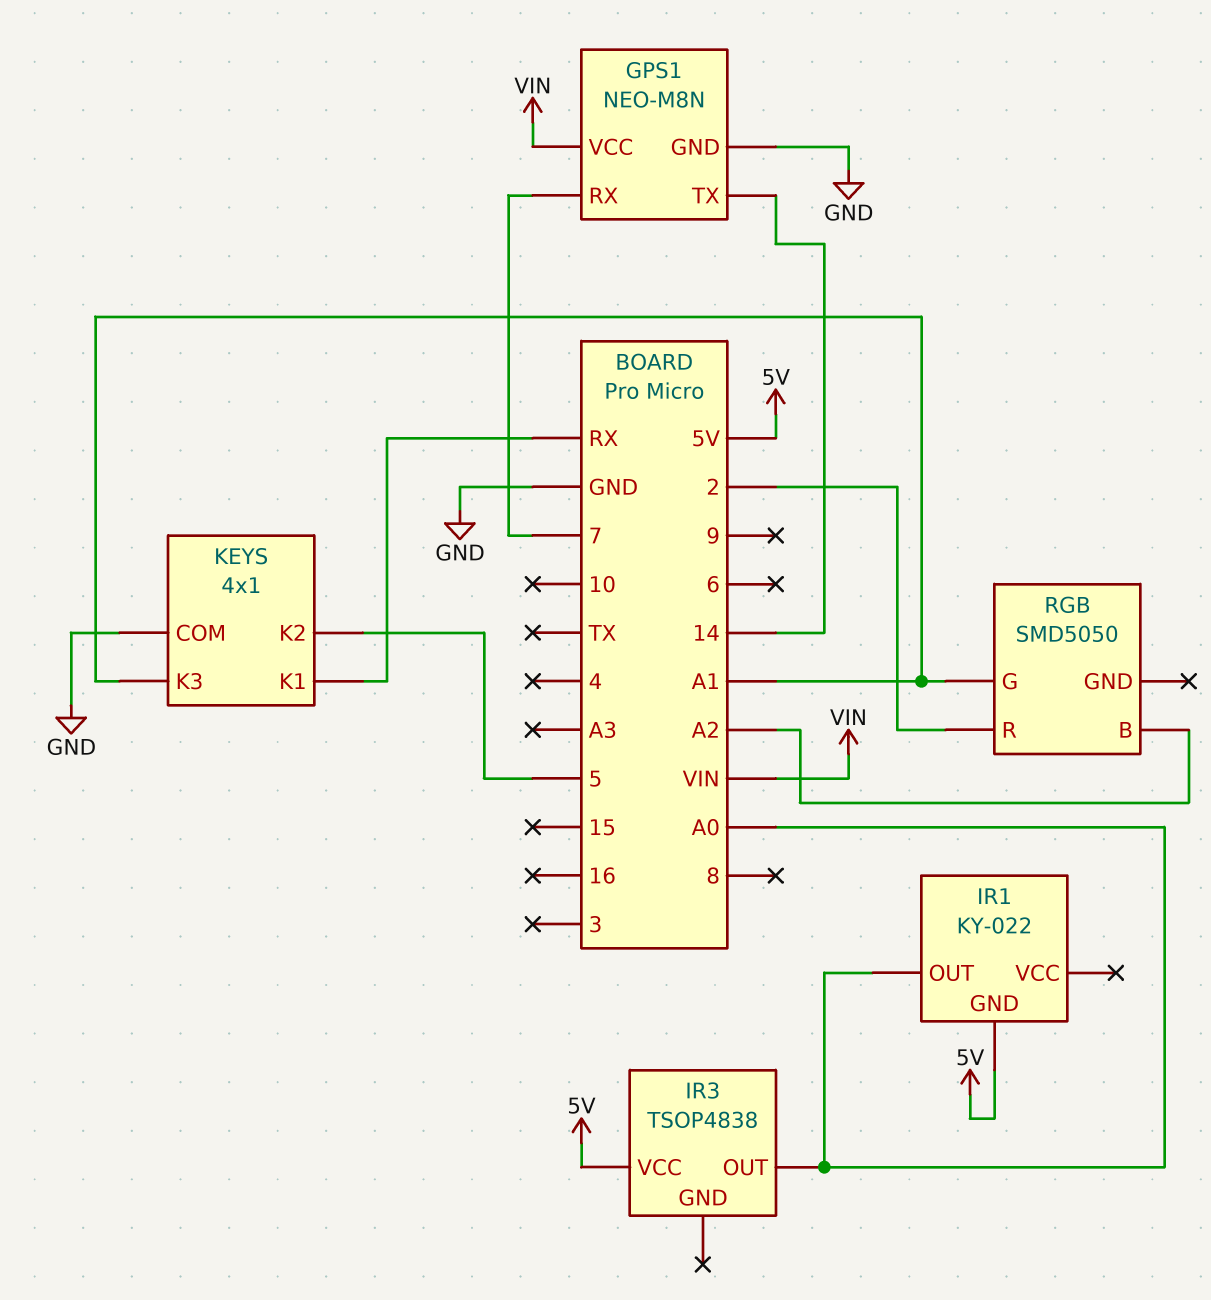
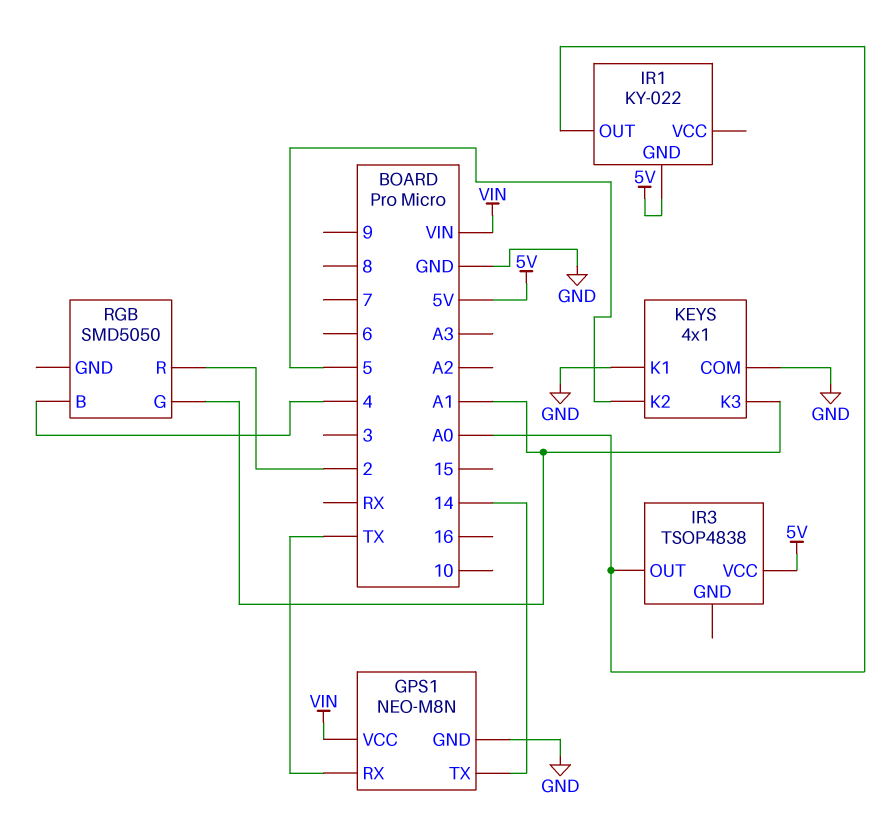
GPS1 pin RX: 7 -> TX
KEYS pin K1: RX -> GND
RGB pin B: A2 -> 4

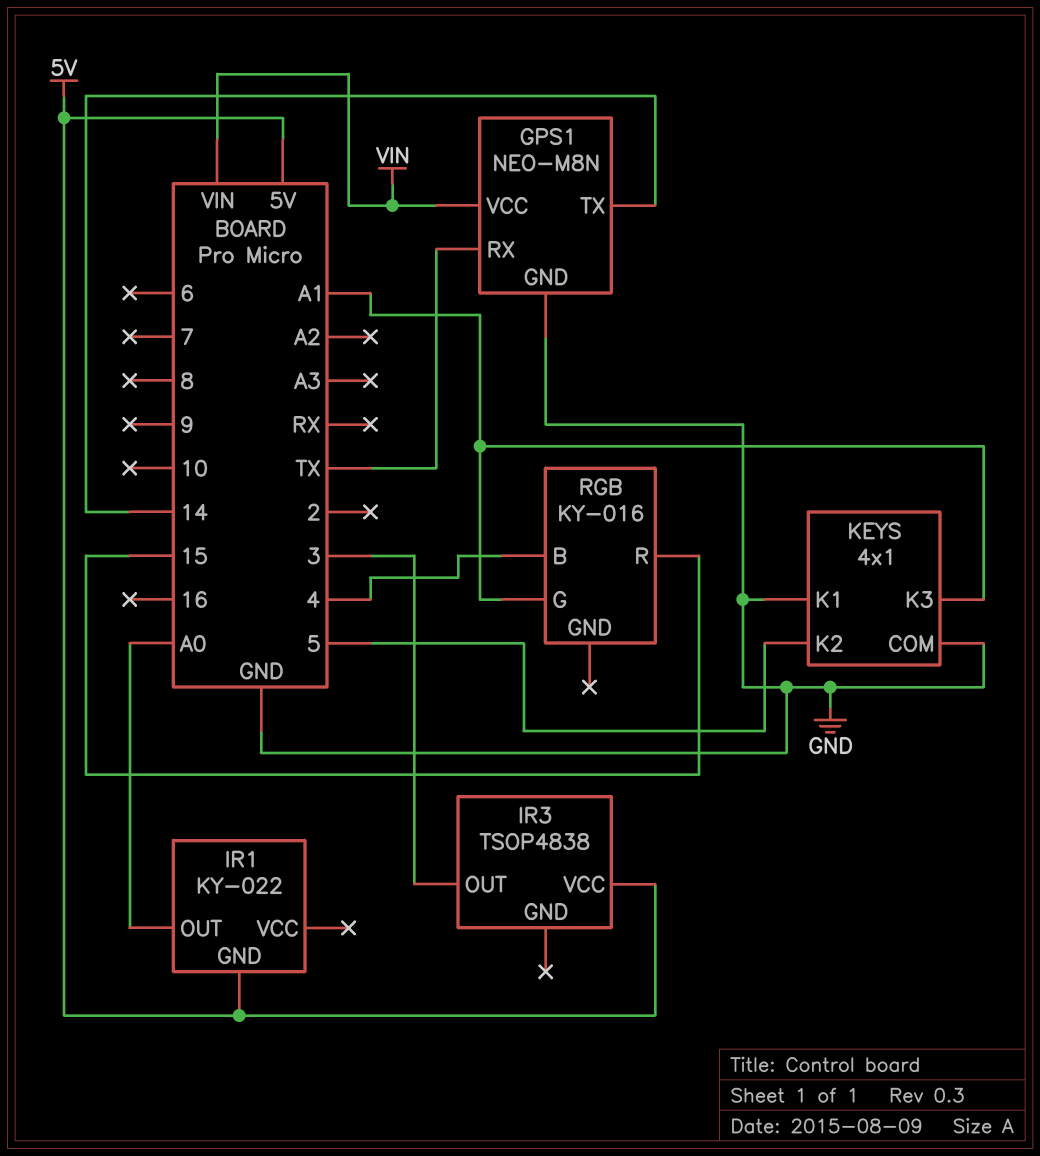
IR3 pin OUT: A0 -> 3
RGB: SMD5050 -> KY-016
RGB pin R: 2 -> 15

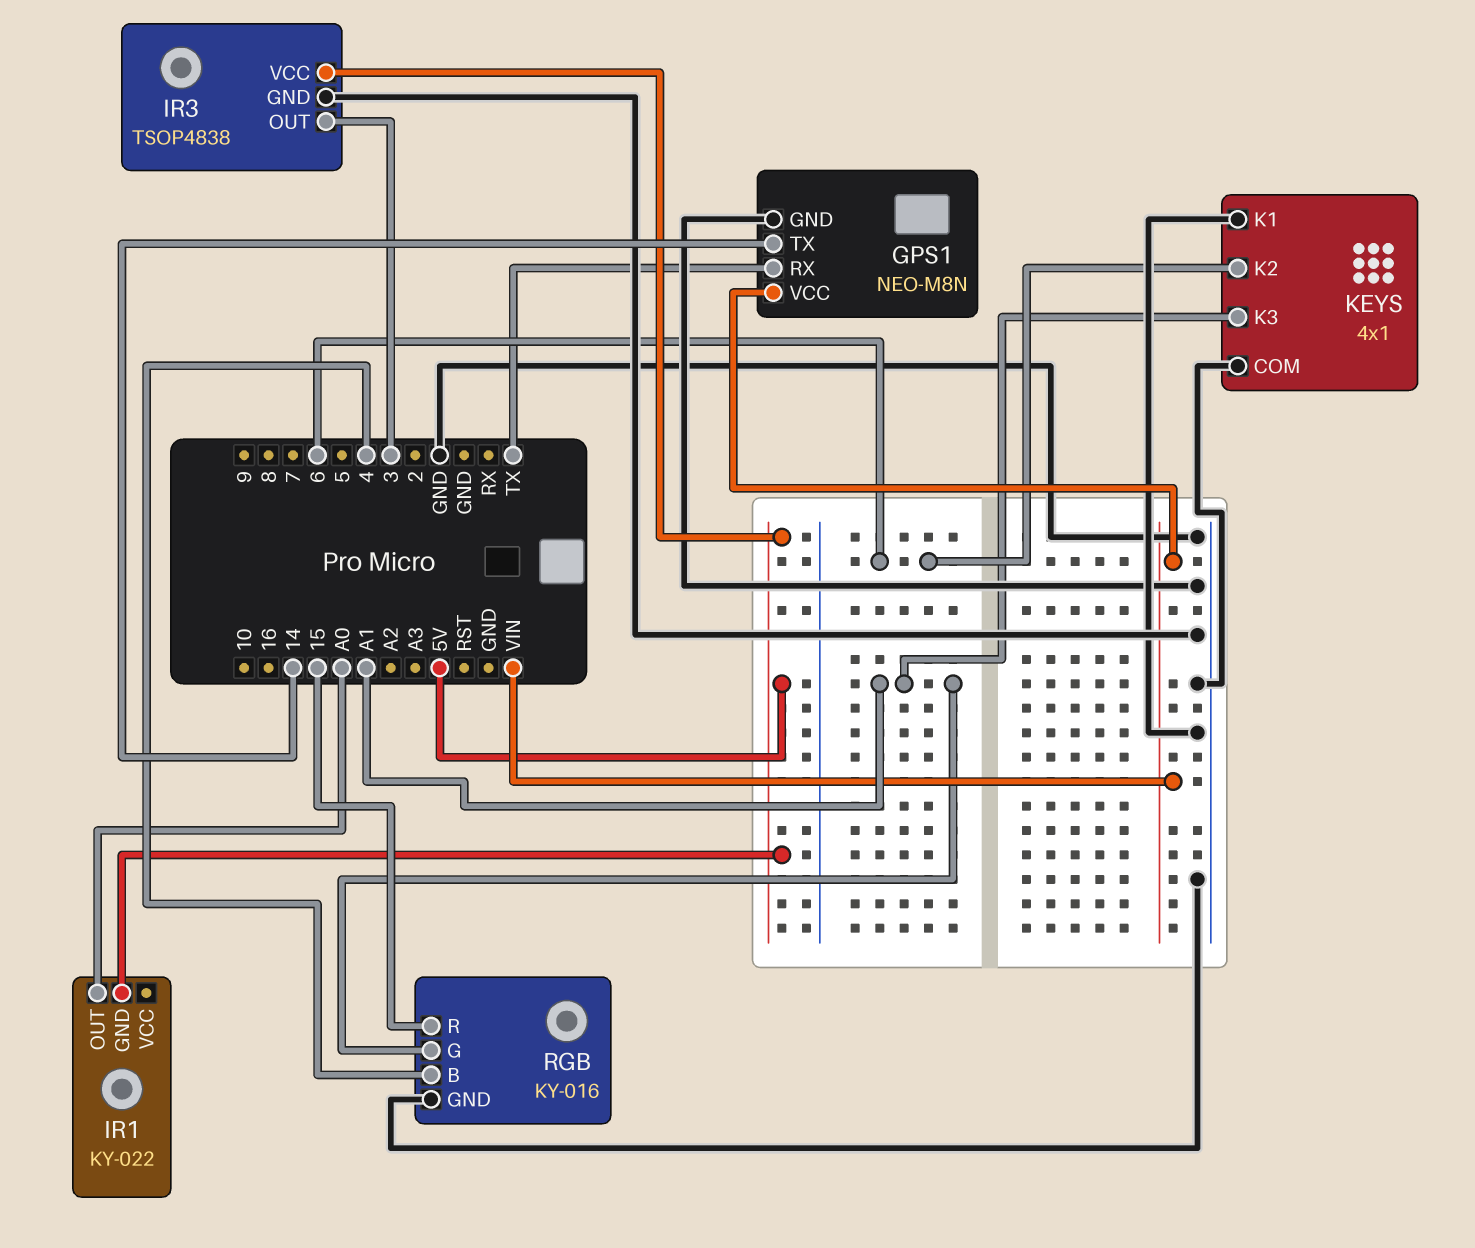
IR3 pin GND: none -> GND
KEYS pin K2: 5 -> 6
RGB pin GND: none -> GND

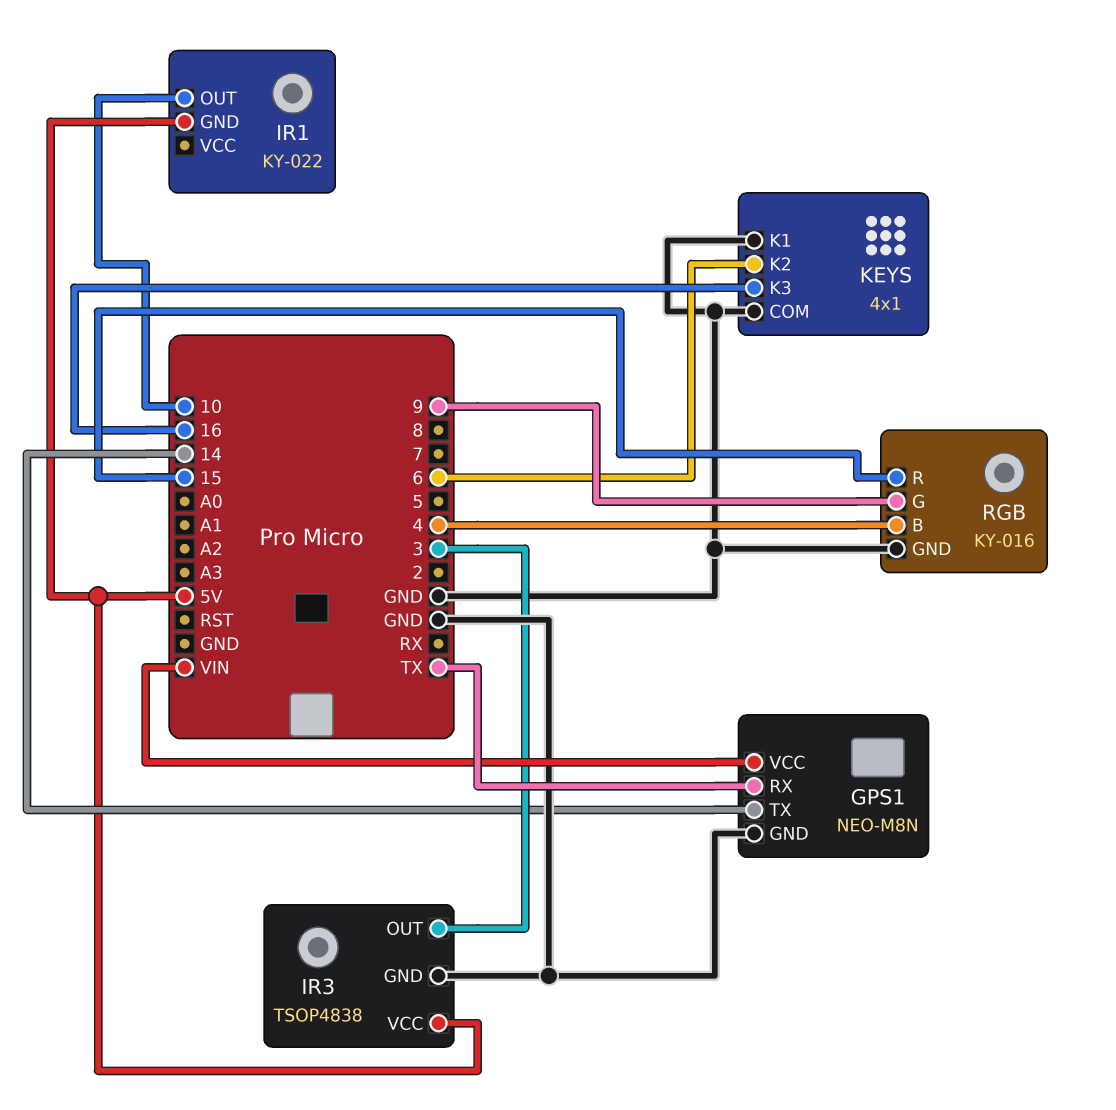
IR1 pin OUT: A0 -> 10
KEYS pin K3: A1 -> 16
RGB pin G: A1 -> 9

